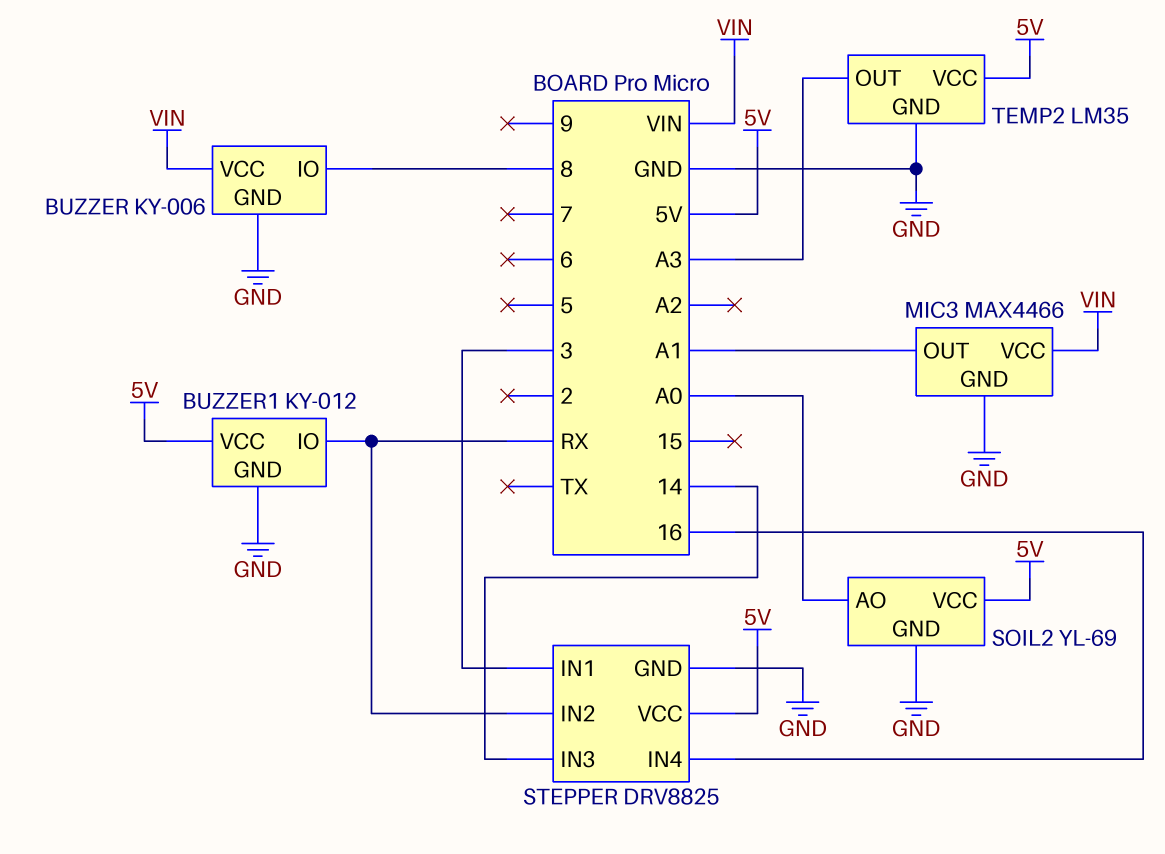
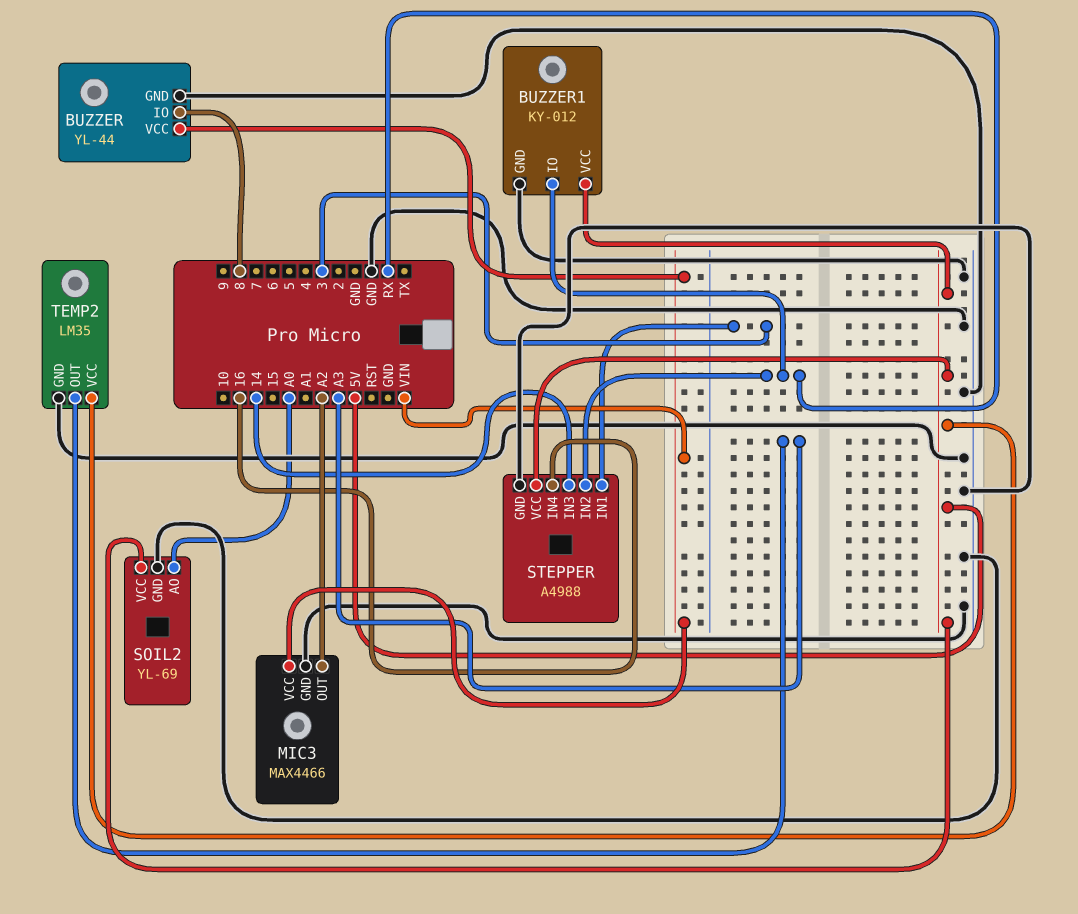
BUZZER: KY-006 -> YL-44
MIC3 pin OUT: A1 -> A2
STEPPER: DRV8825 -> A4988

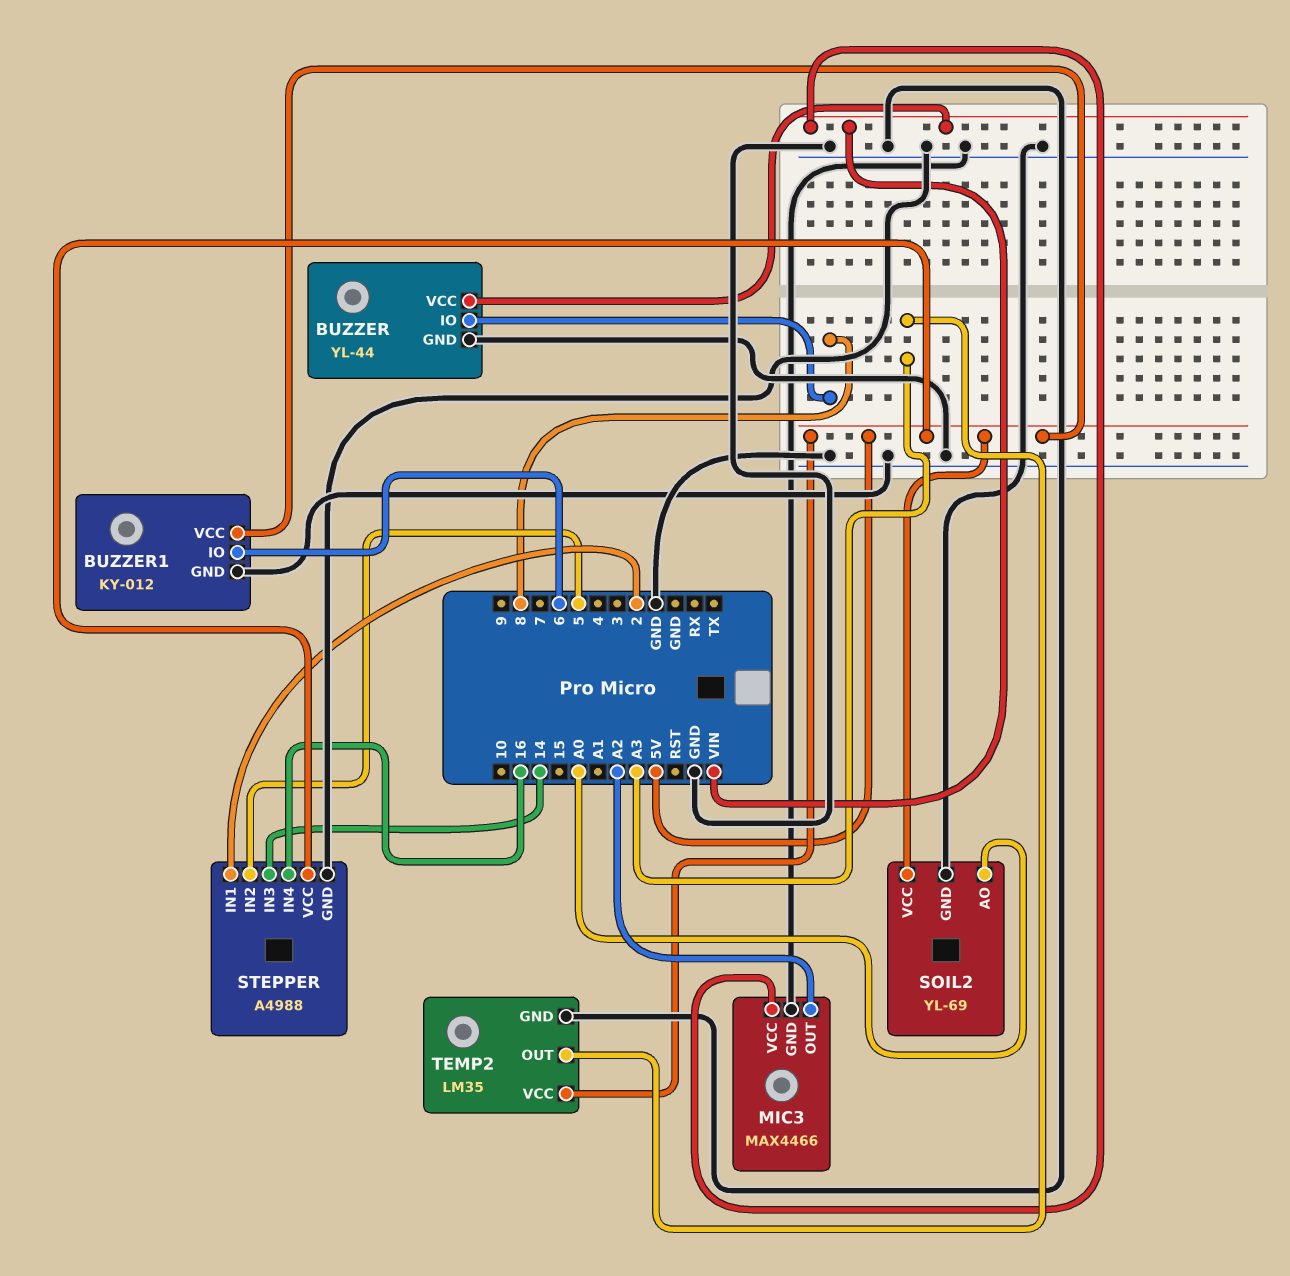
BUZZER1 pin IO: RX -> 6
STEPPER pin IN1: 3 -> 2
STEPPER pin IN2: RX -> 5

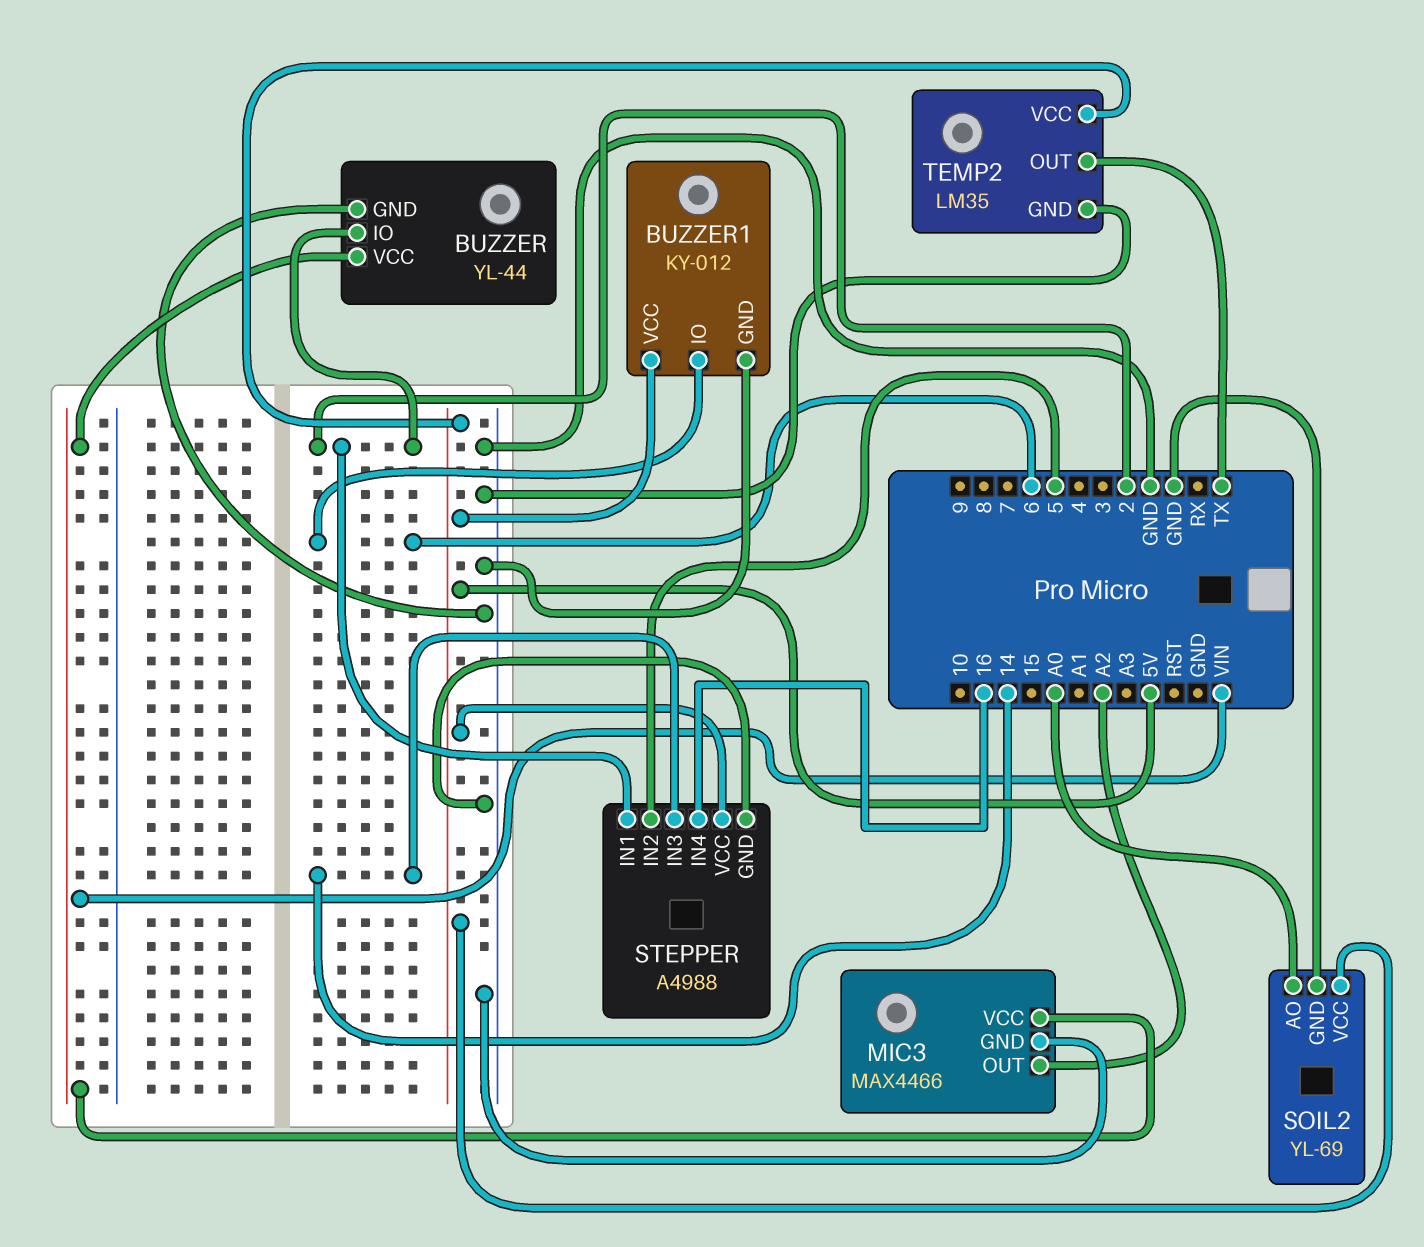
BUZZER pin IO: 8 -> 2
TEMP2 pin OUT: A3 -> TX

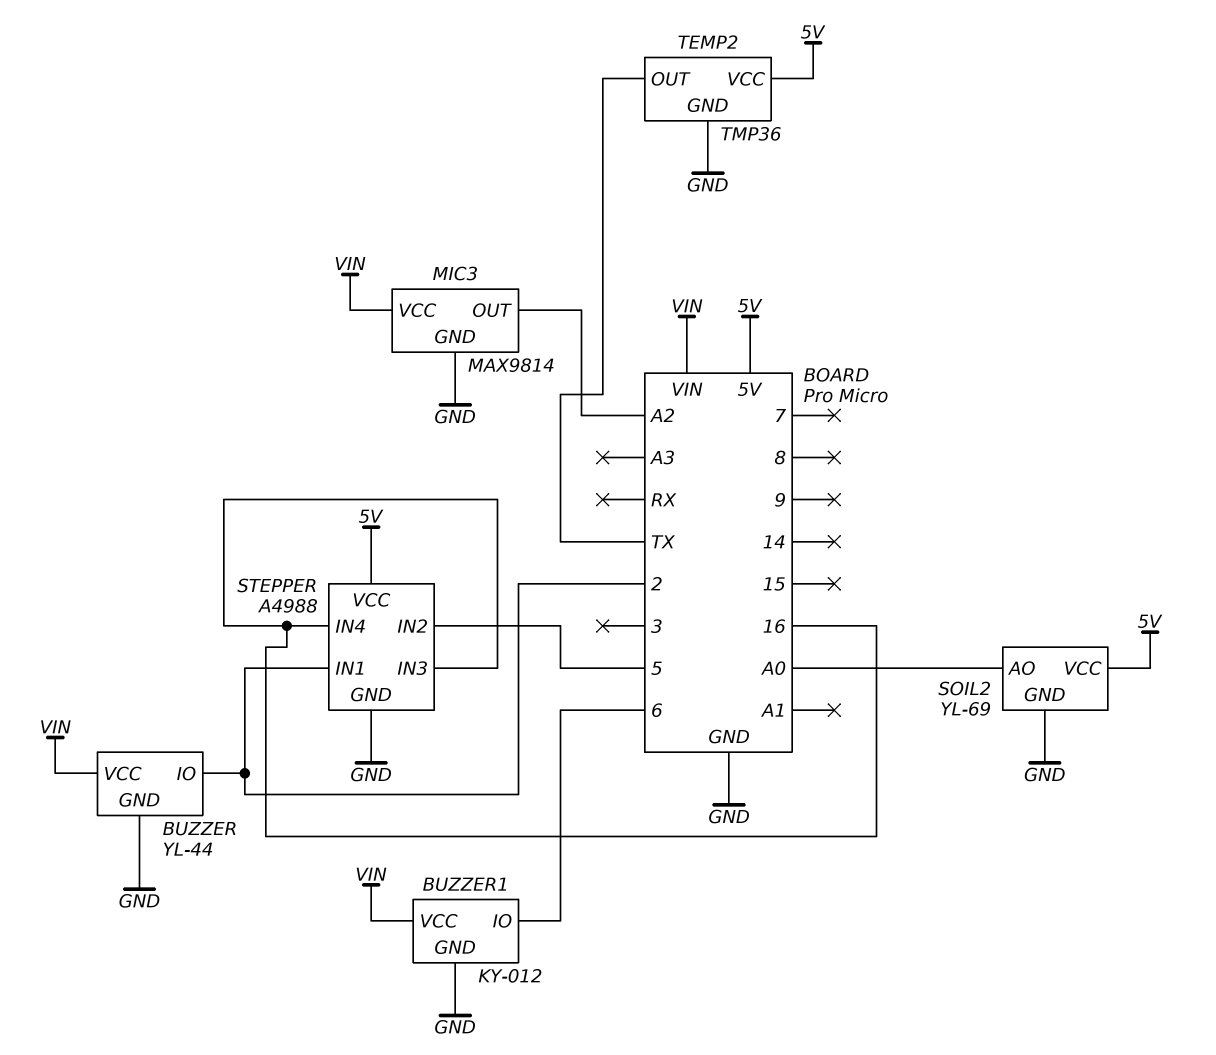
BUZZER1 pin VCC: 5V -> VIN
MIC3: MAX4466 -> MAX9814
STEPPER pin IN3: 14 -> 16
TEMP2: LM35 -> TMP36

